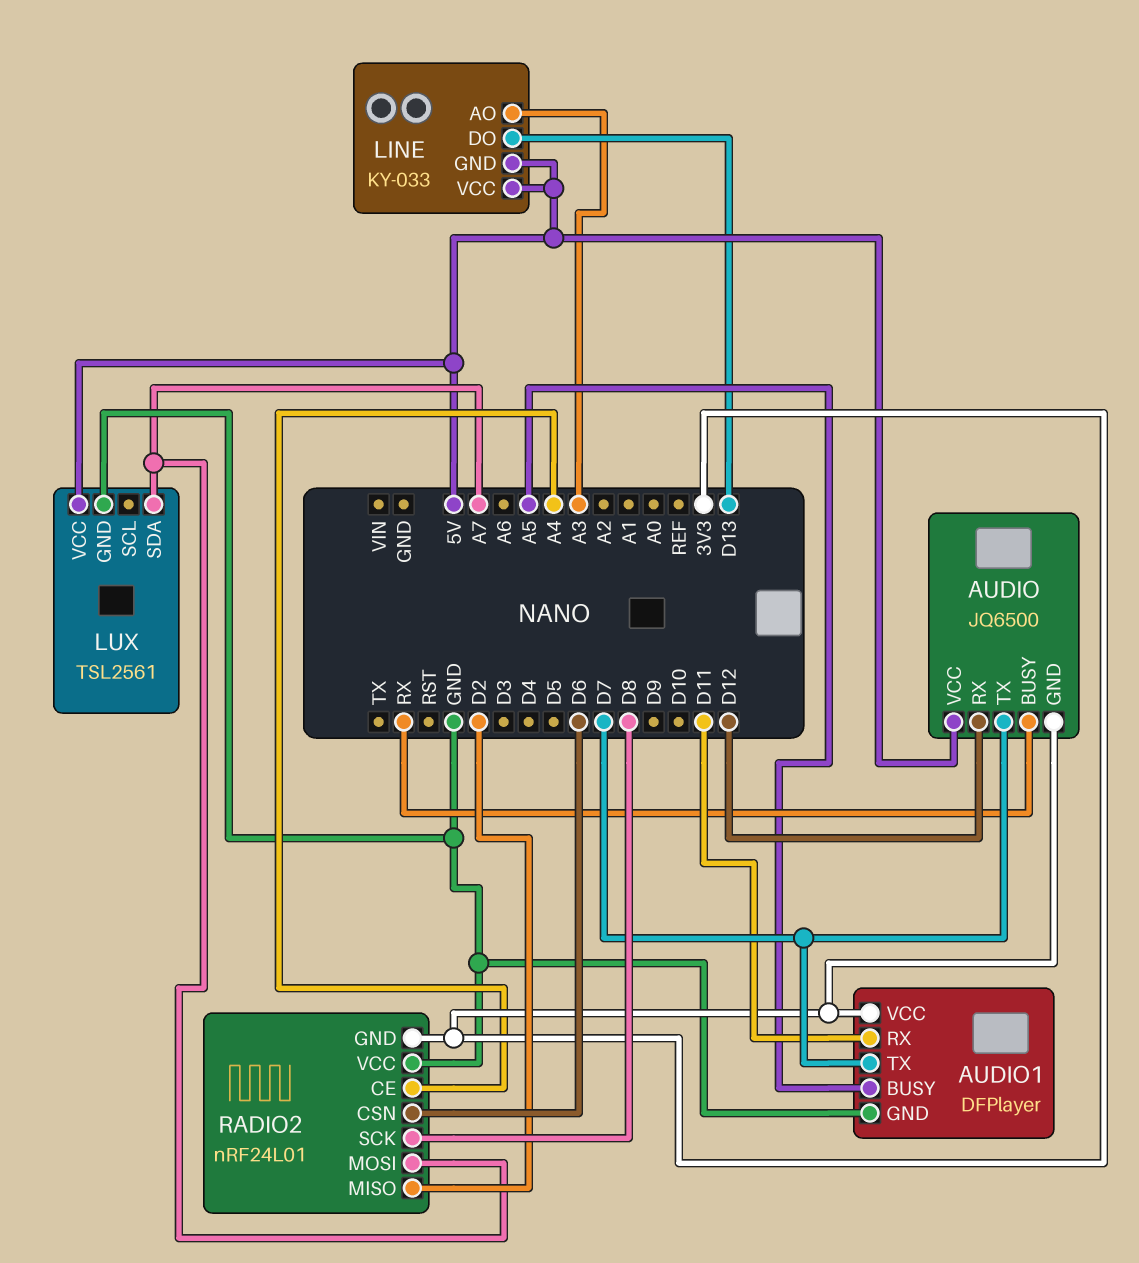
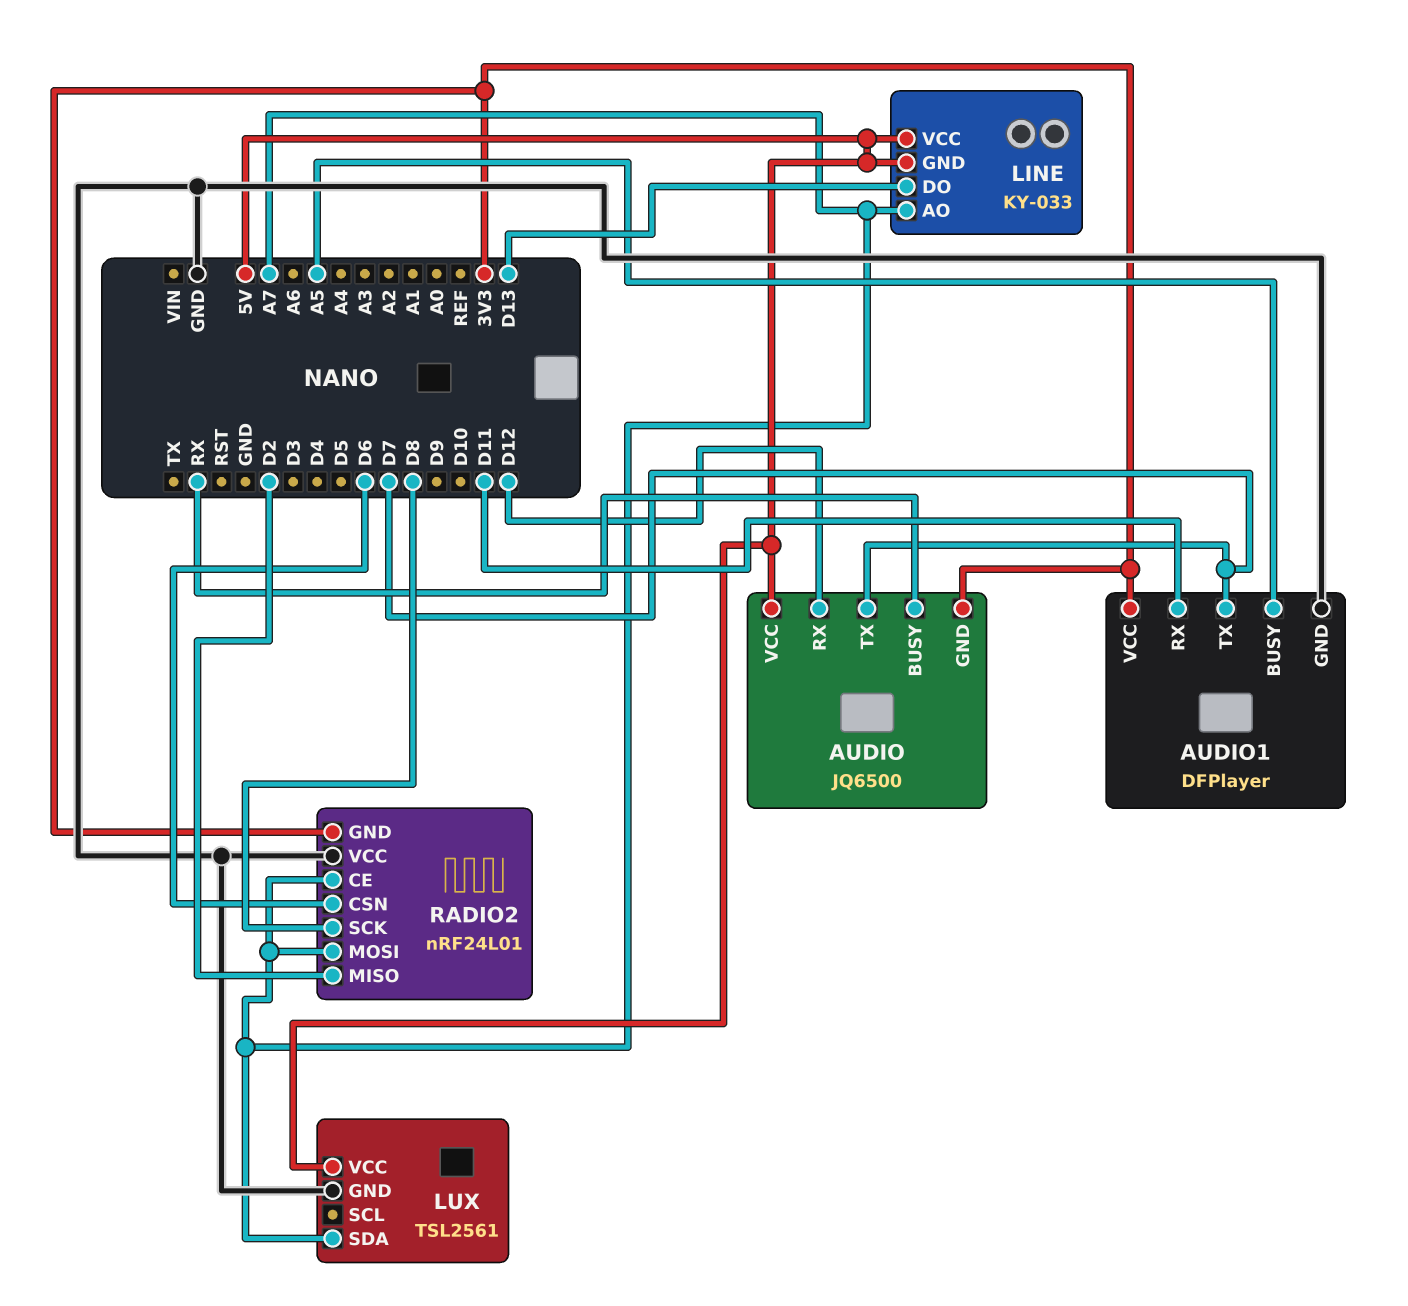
LINE pin AO: A3 -> A7
RADIO2 pin CE: A4 -> A7

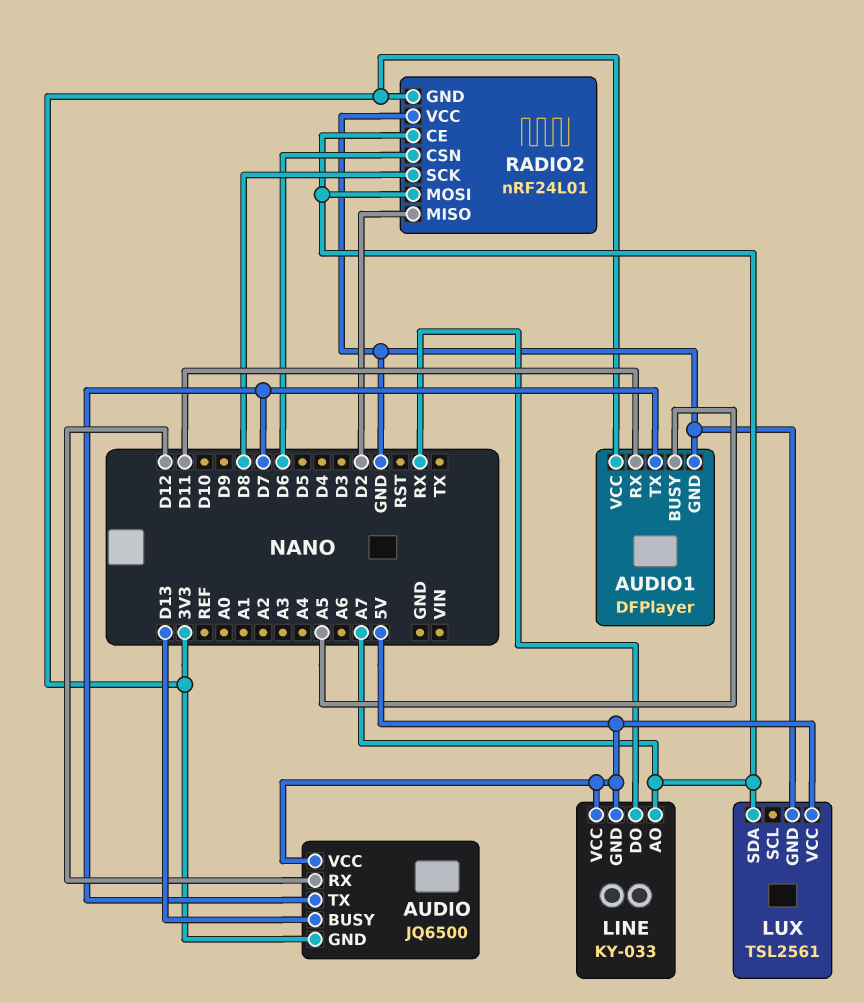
AUDIO pin BUSY: RX -> D13
LINE pin DO: D13 -> RX

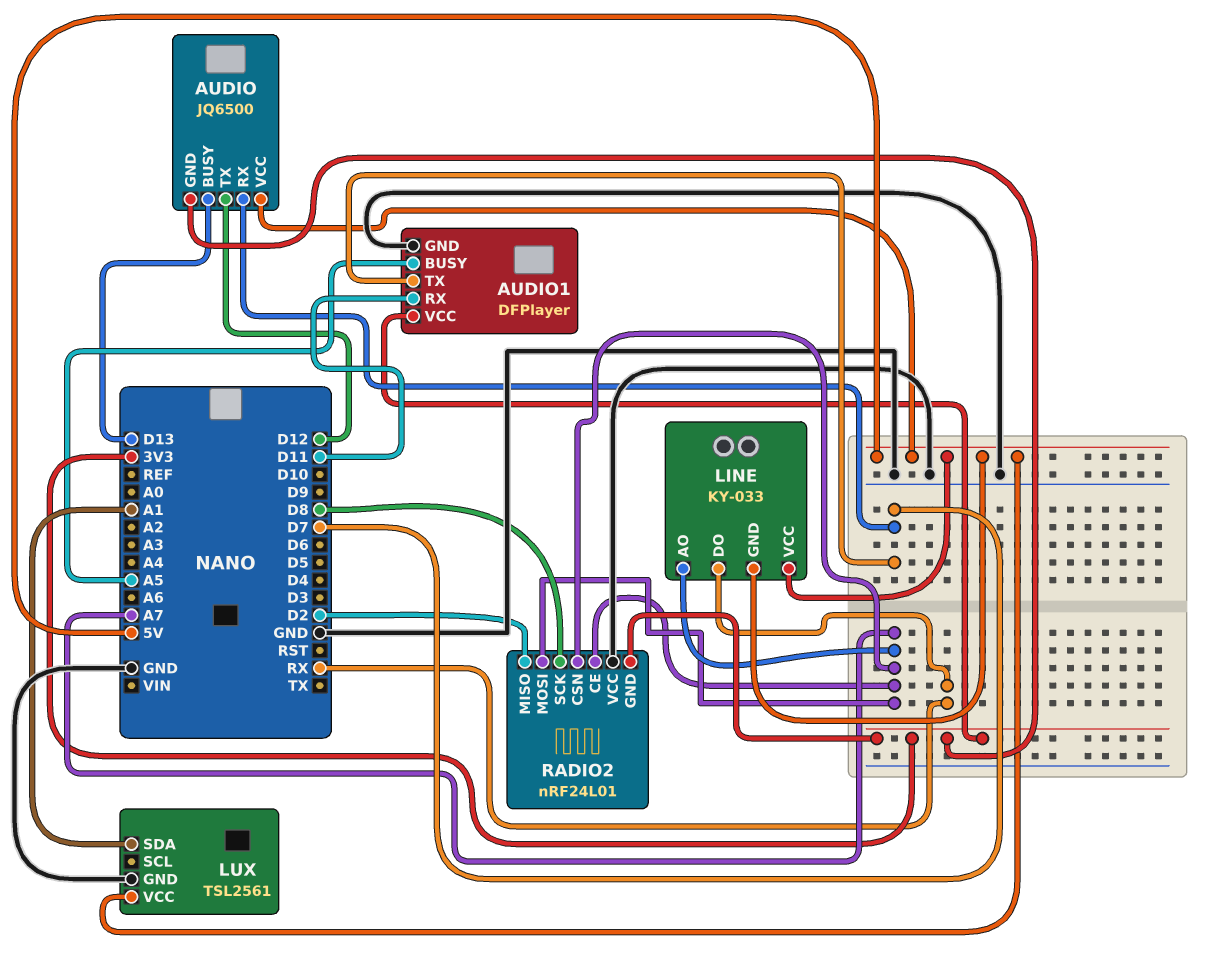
AUDIO pin RX: D12 -> D7
AUDIO pin TX: D7 -> D12
LUX pin SDA: A7 -> A1
RADIO2 pin CSN: D6 -> A7

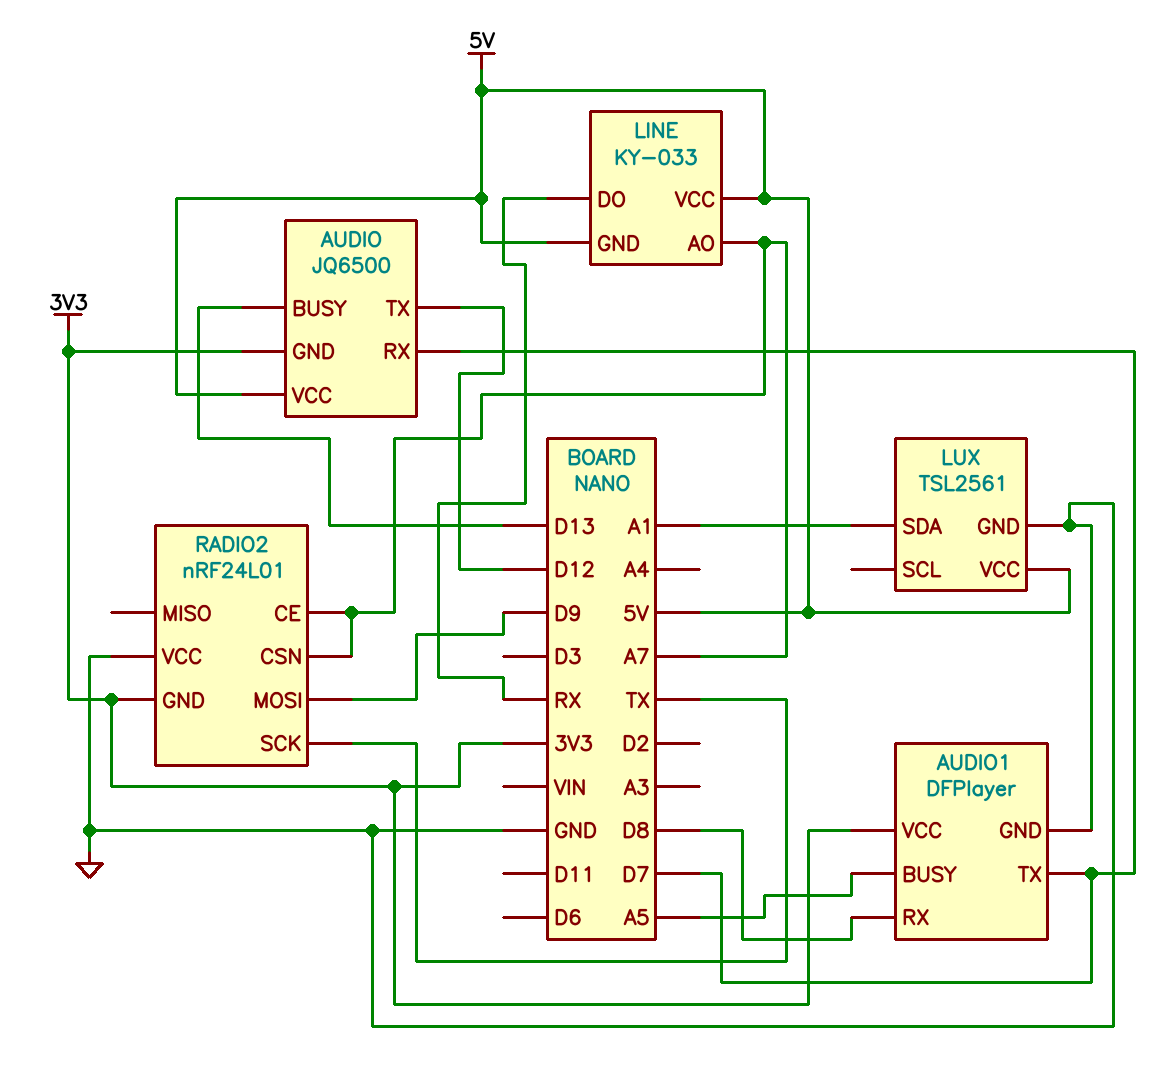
AUDIO1 pin RX: D11 -> D8
RADIO2 pin MISO: D2 -> none
RADIO2 pin MOSI: A7 -> D9
RADIO2 pin SCK: D8 -> TX

